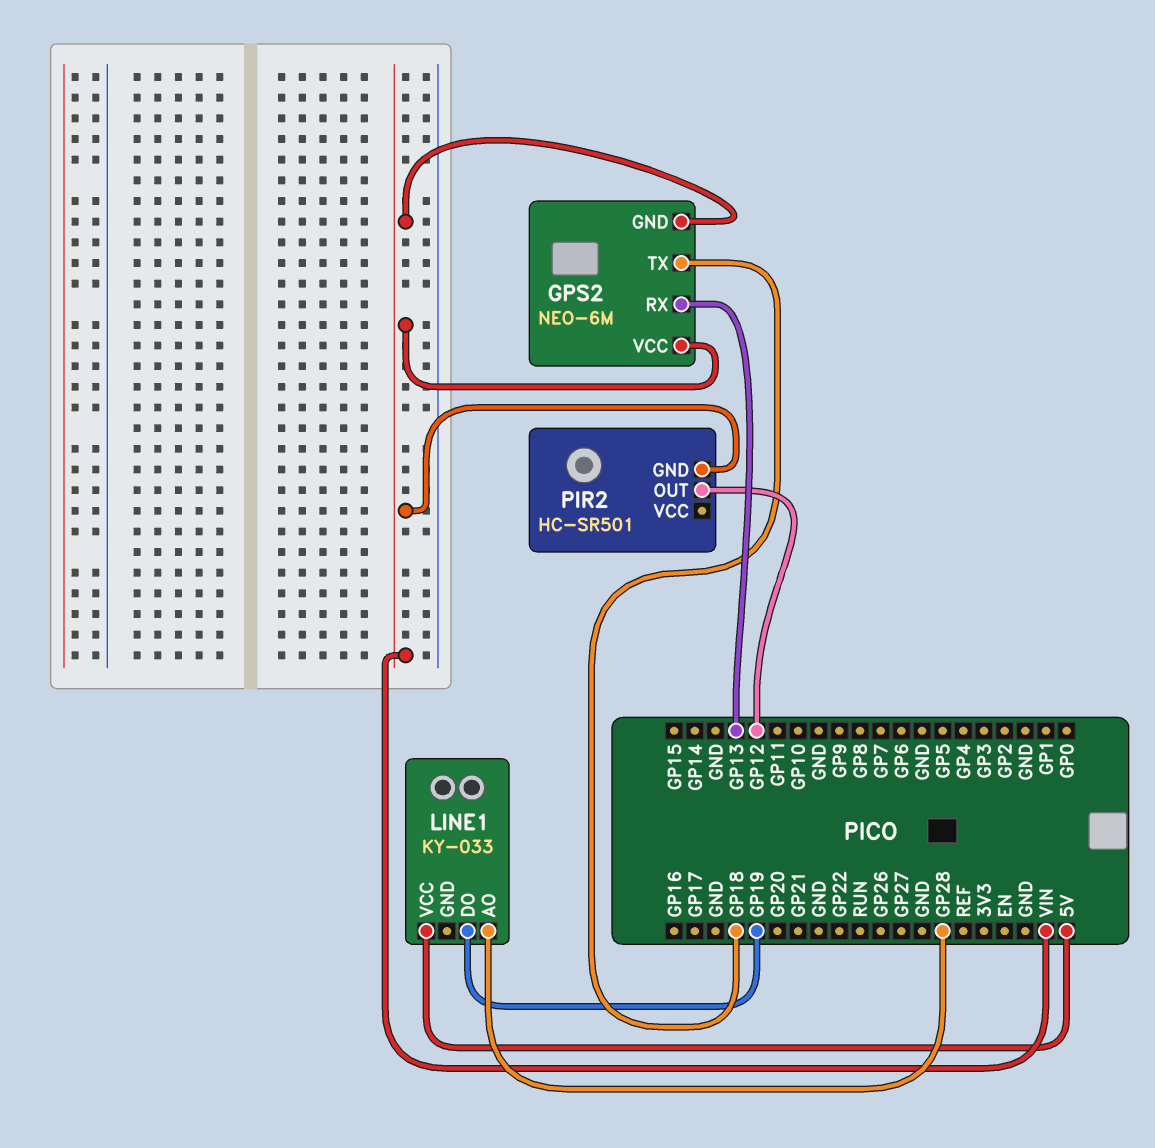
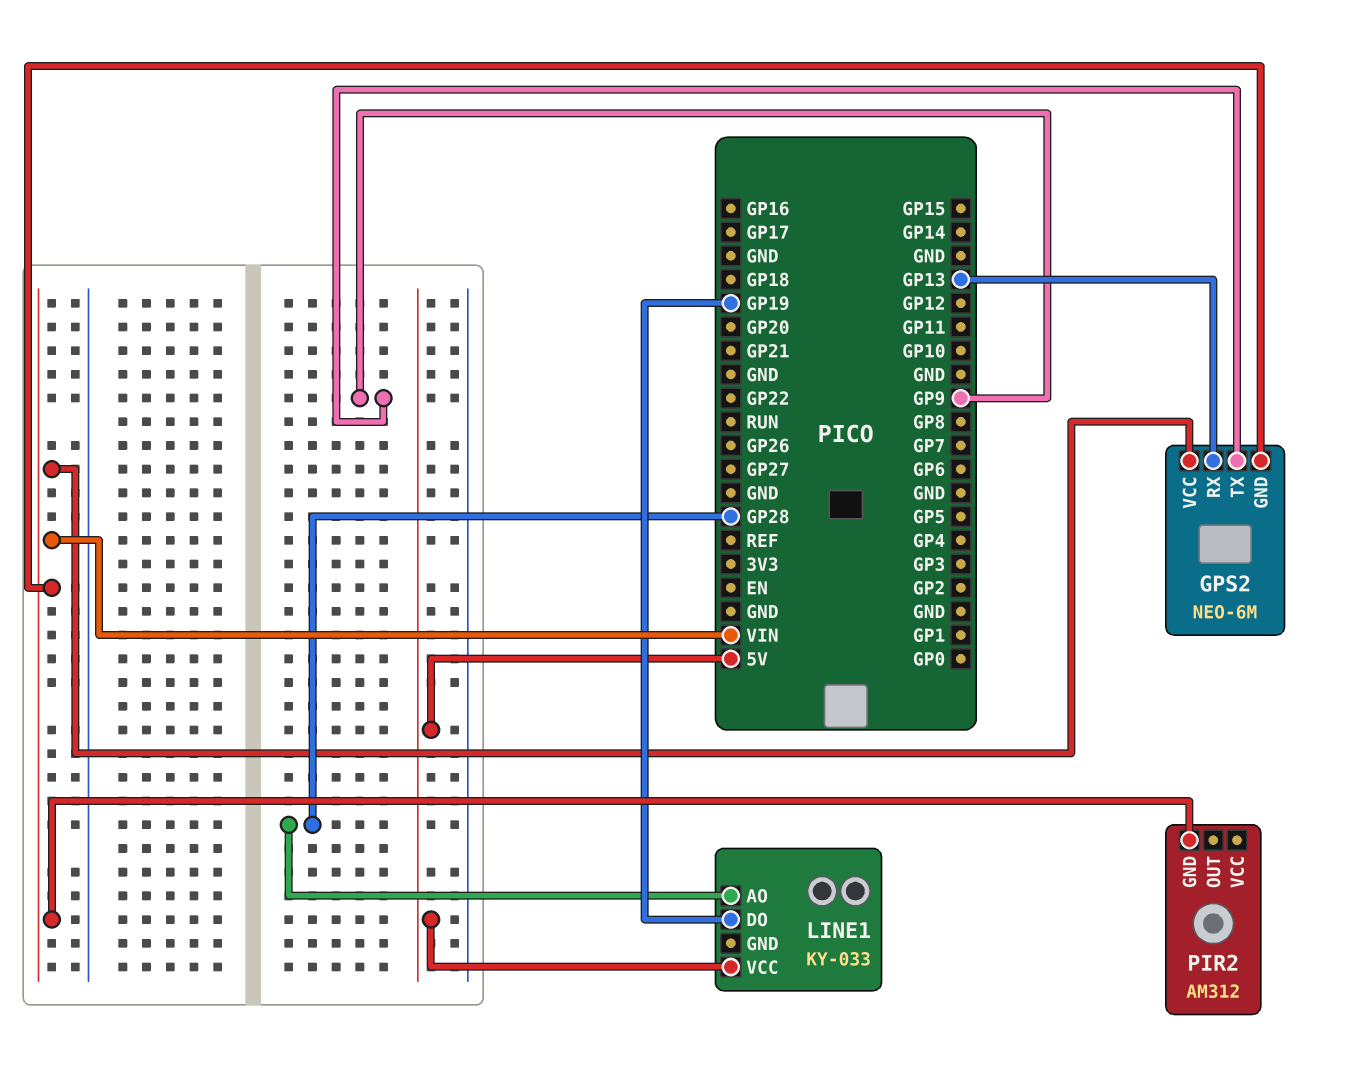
GPS2 pin TX: GP18 -> GP9
PIR2: HC-SR501 -> AM312
PIR2 pin OUT: GP12 -> none

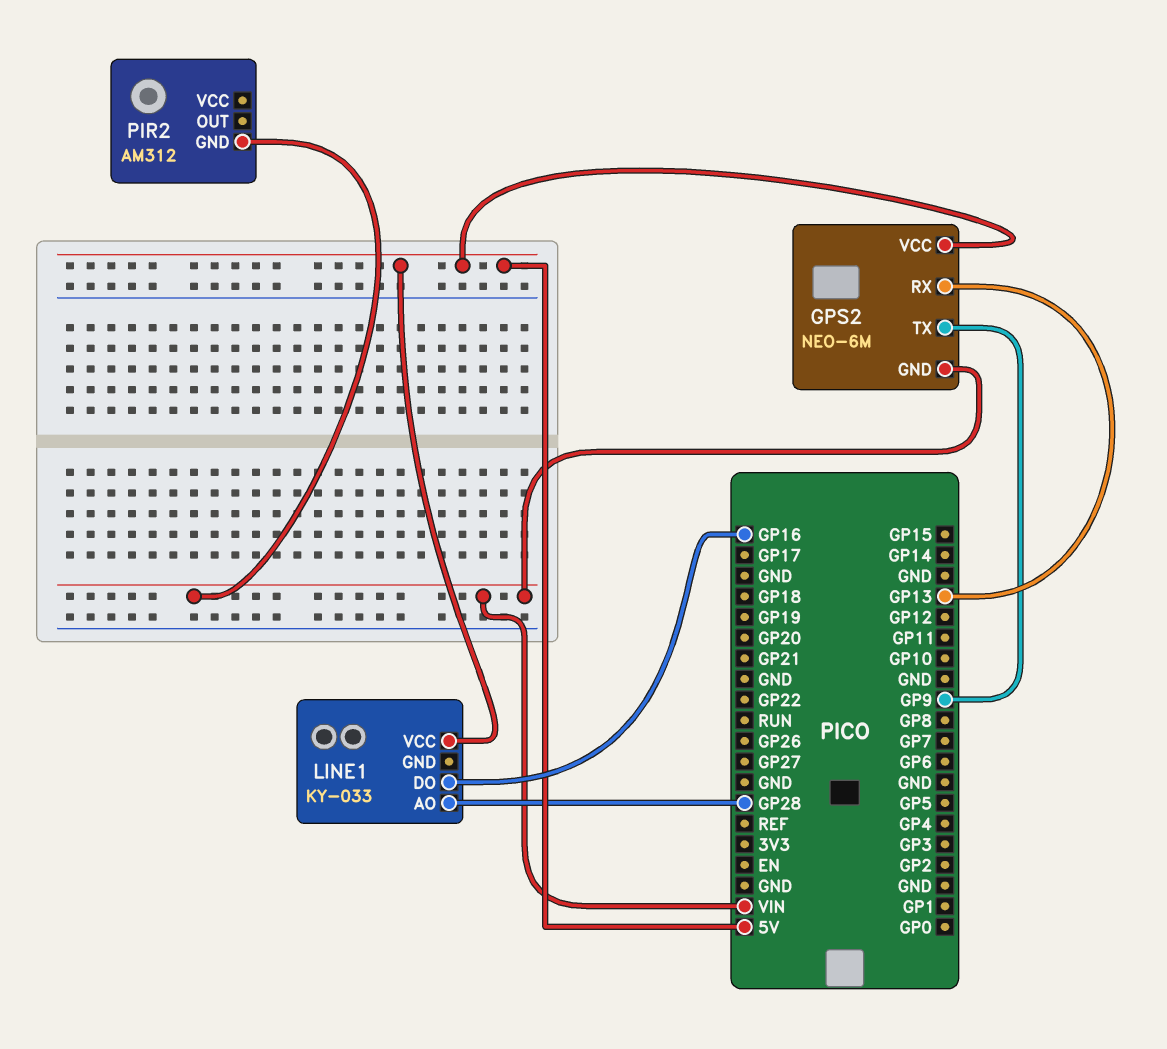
GPS2 pin VCC: VIN -> 5V
LINE1 pin DO: GP19 -> GP16

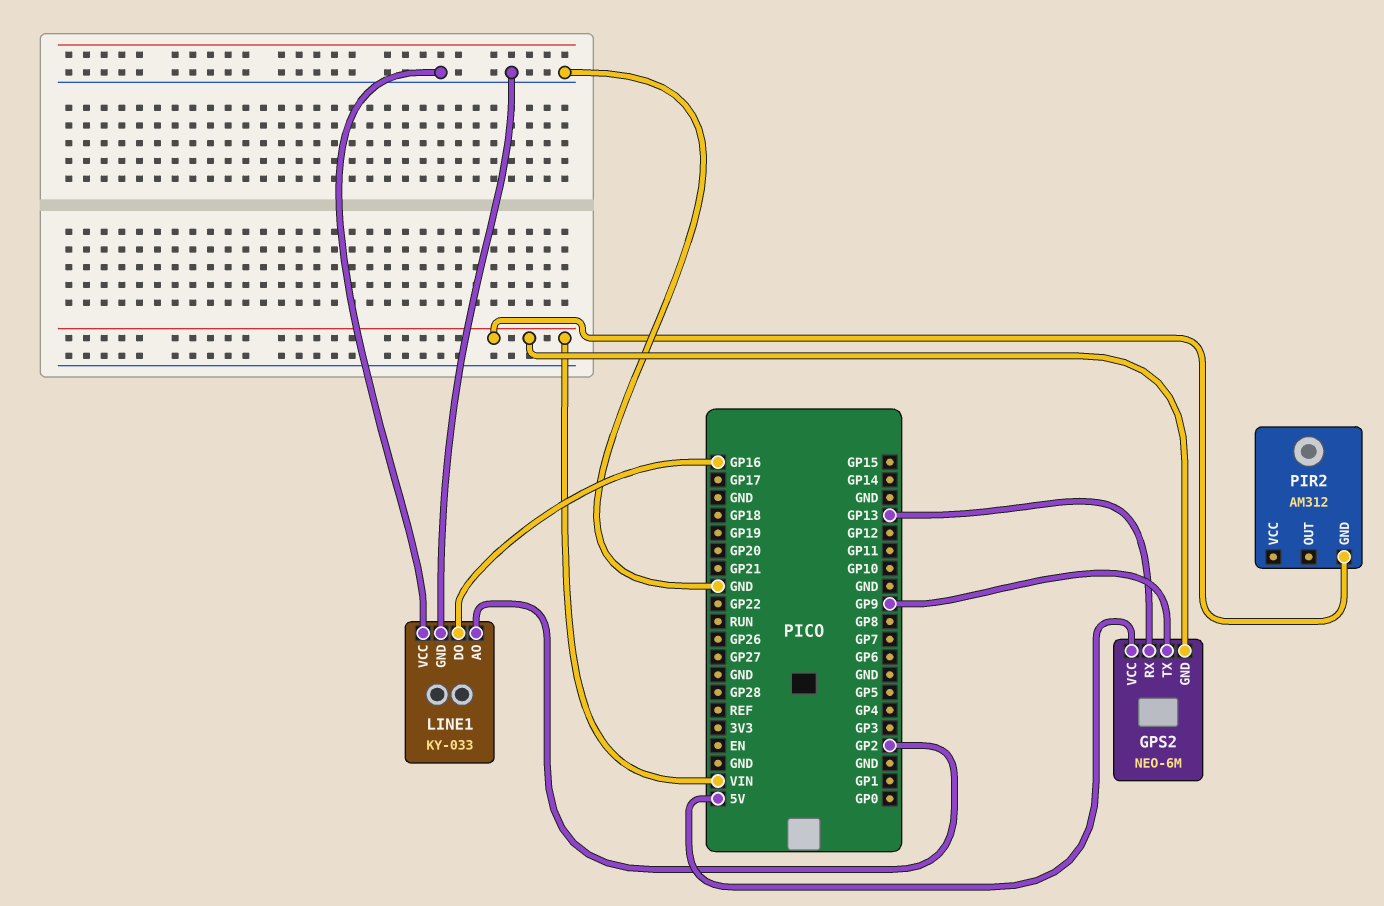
LINE1 pin AO: GP28 -> GP2
LINE1 pin GND: none -> GND
LINE1 pin VCC: 5V -> GND

